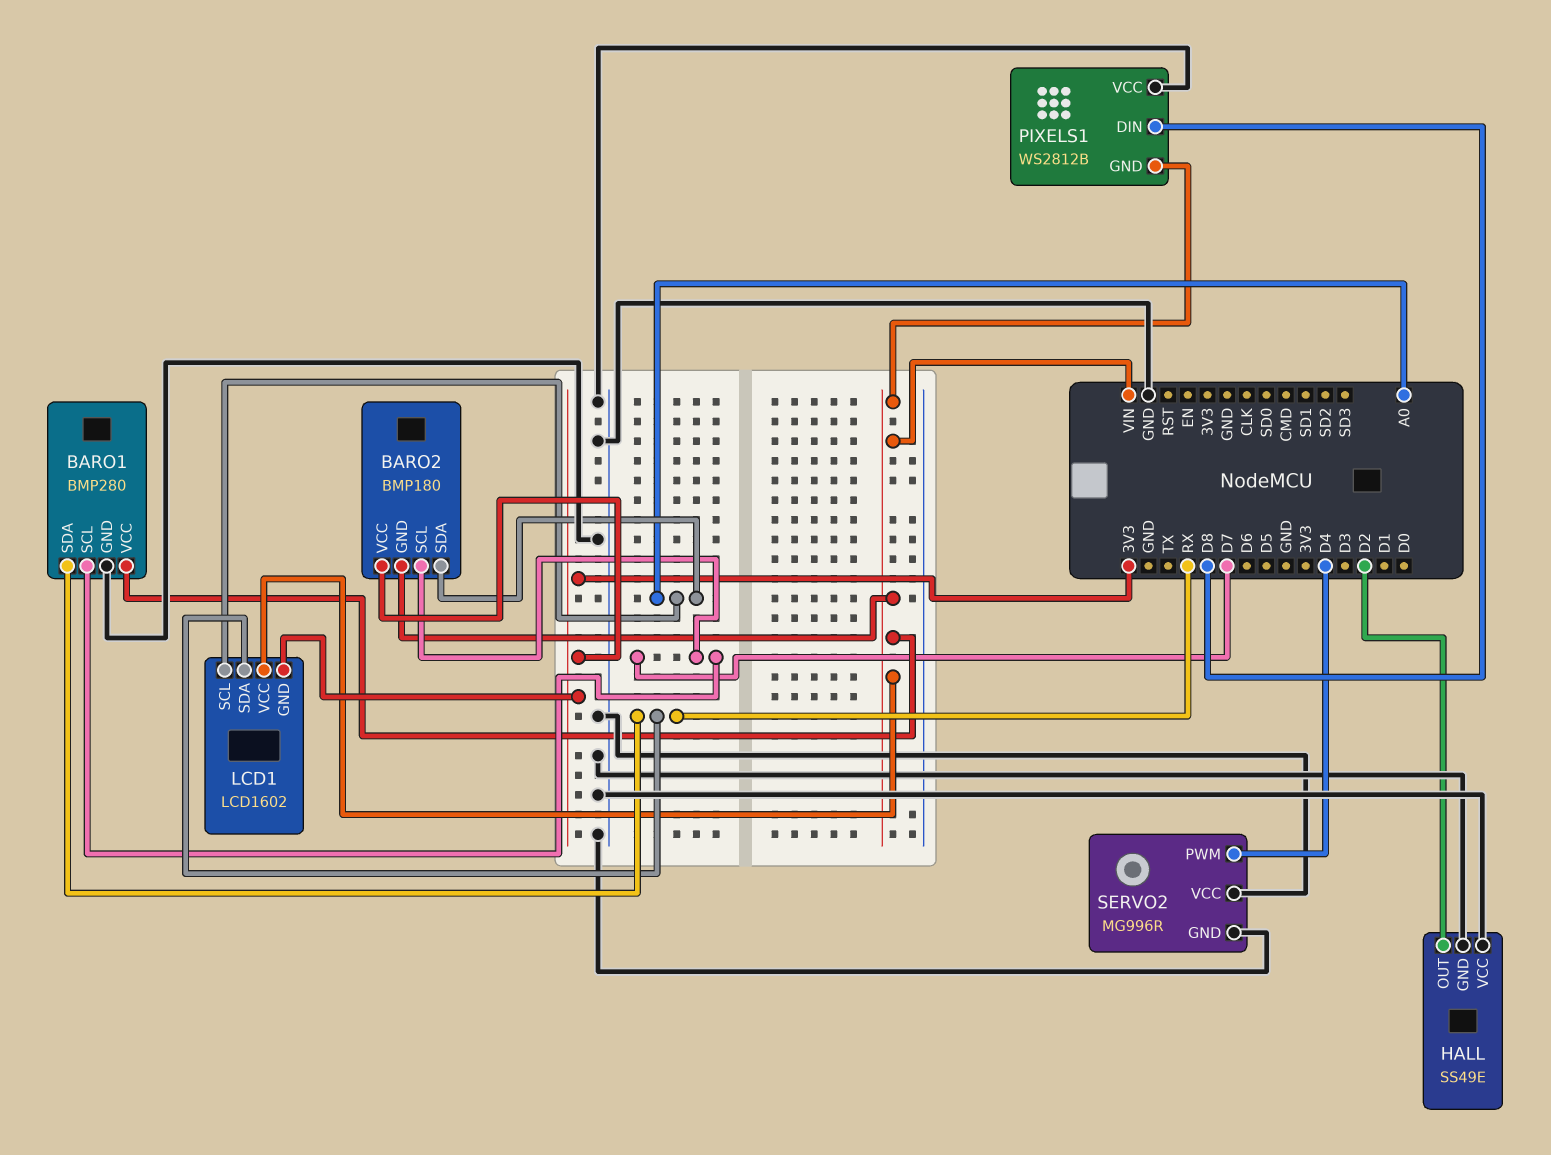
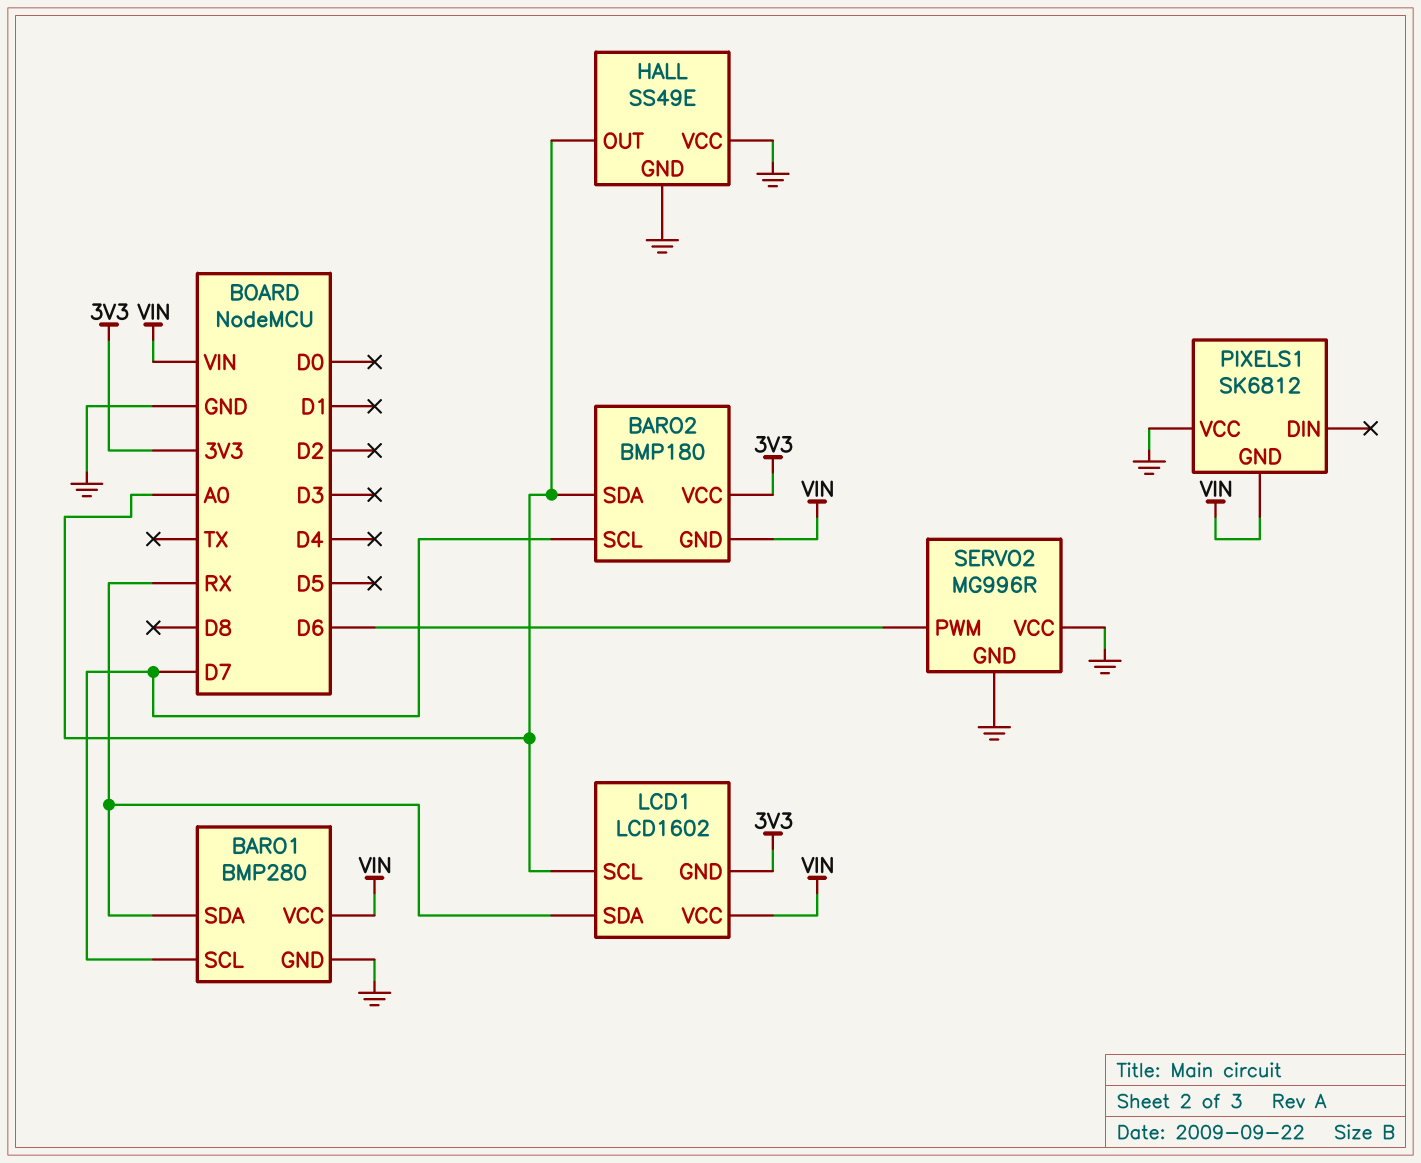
HALL pin OUT: D2 -> A0
PIXELS1: WS2812B -> SK6812
PIXELS1 pin DIN: D8 -> none
SERVO2 pin PWM: D4 -> D6

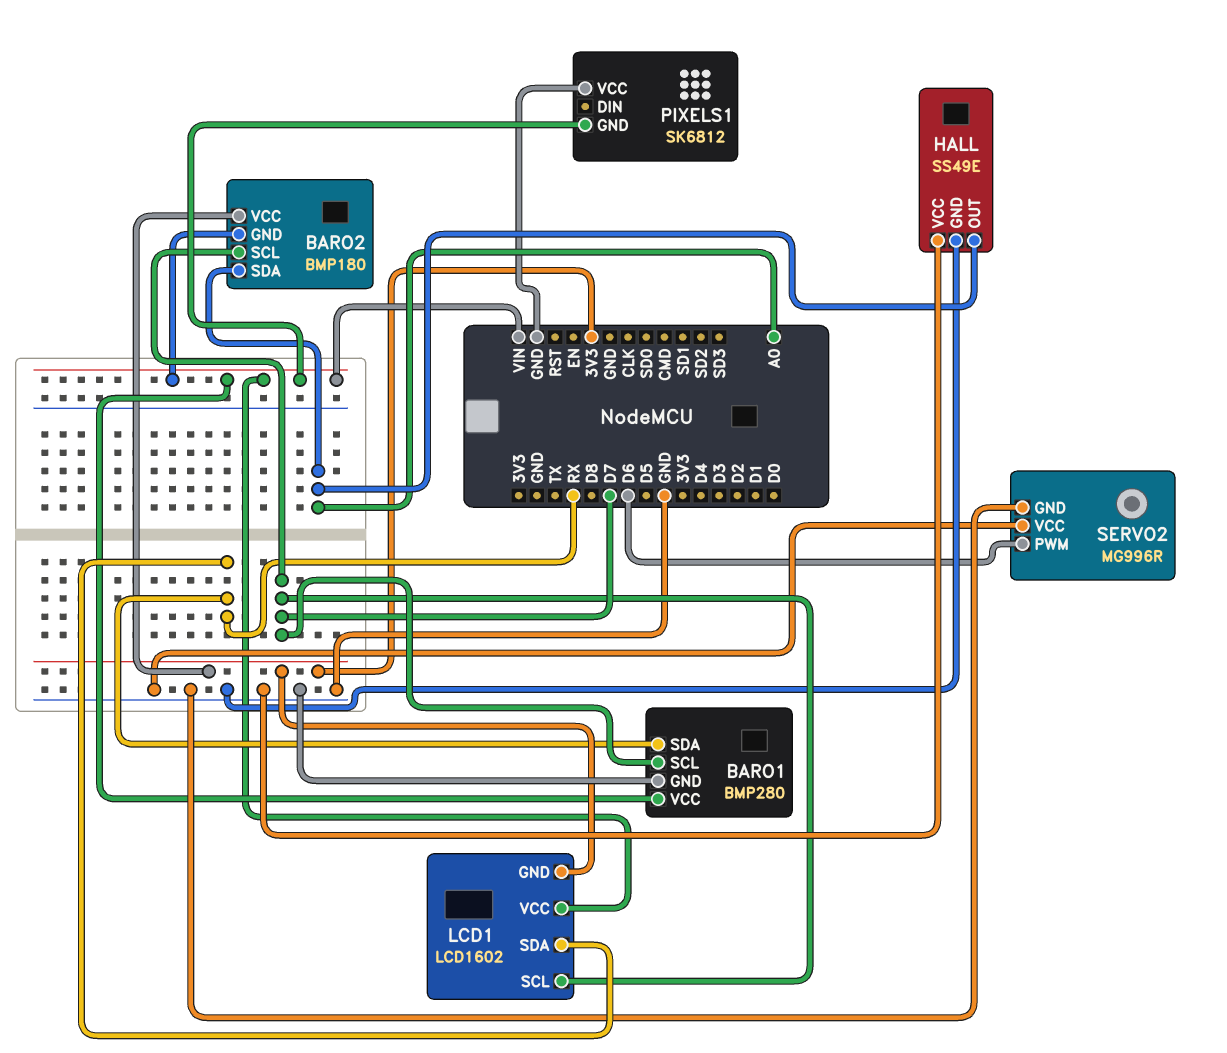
LCD1 pin SCL: A0 -> D7

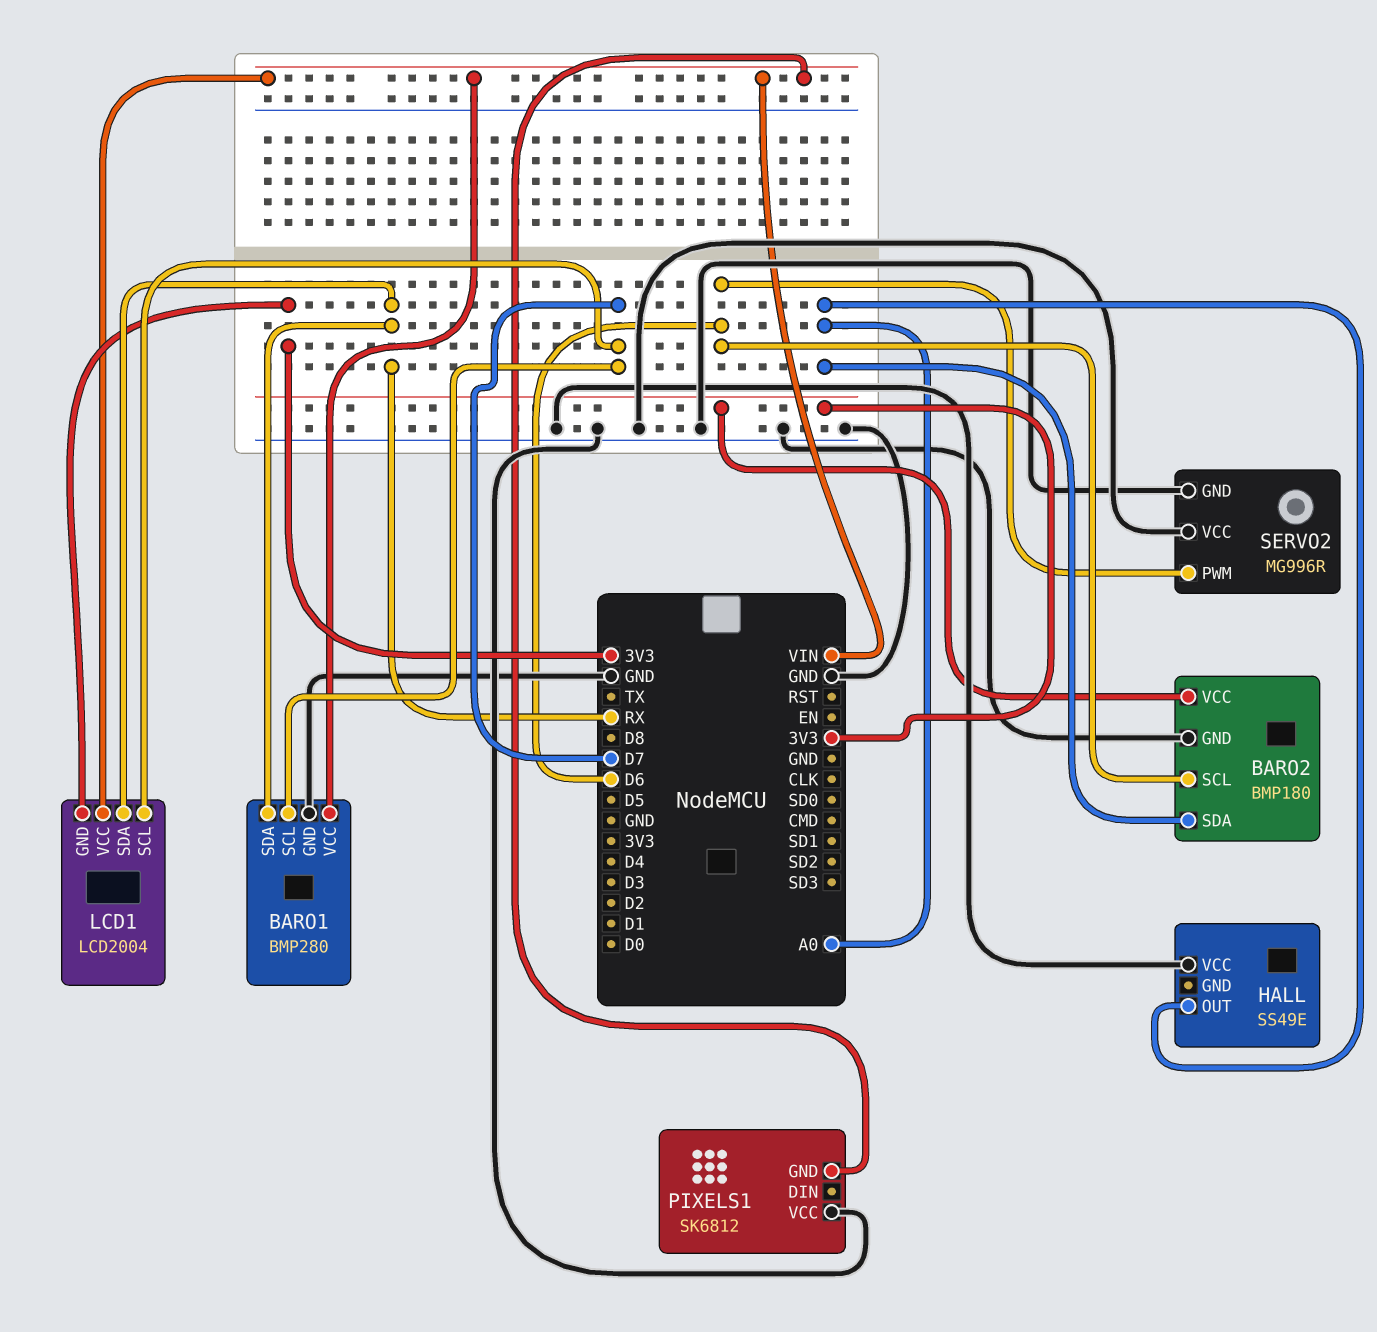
BARO2 pin GND: VIN -> GND
BARO2 pin SCL: D7 -> D6
HALL pin GND: GND -> none
LCD1: LCD1602 -> LCD2004

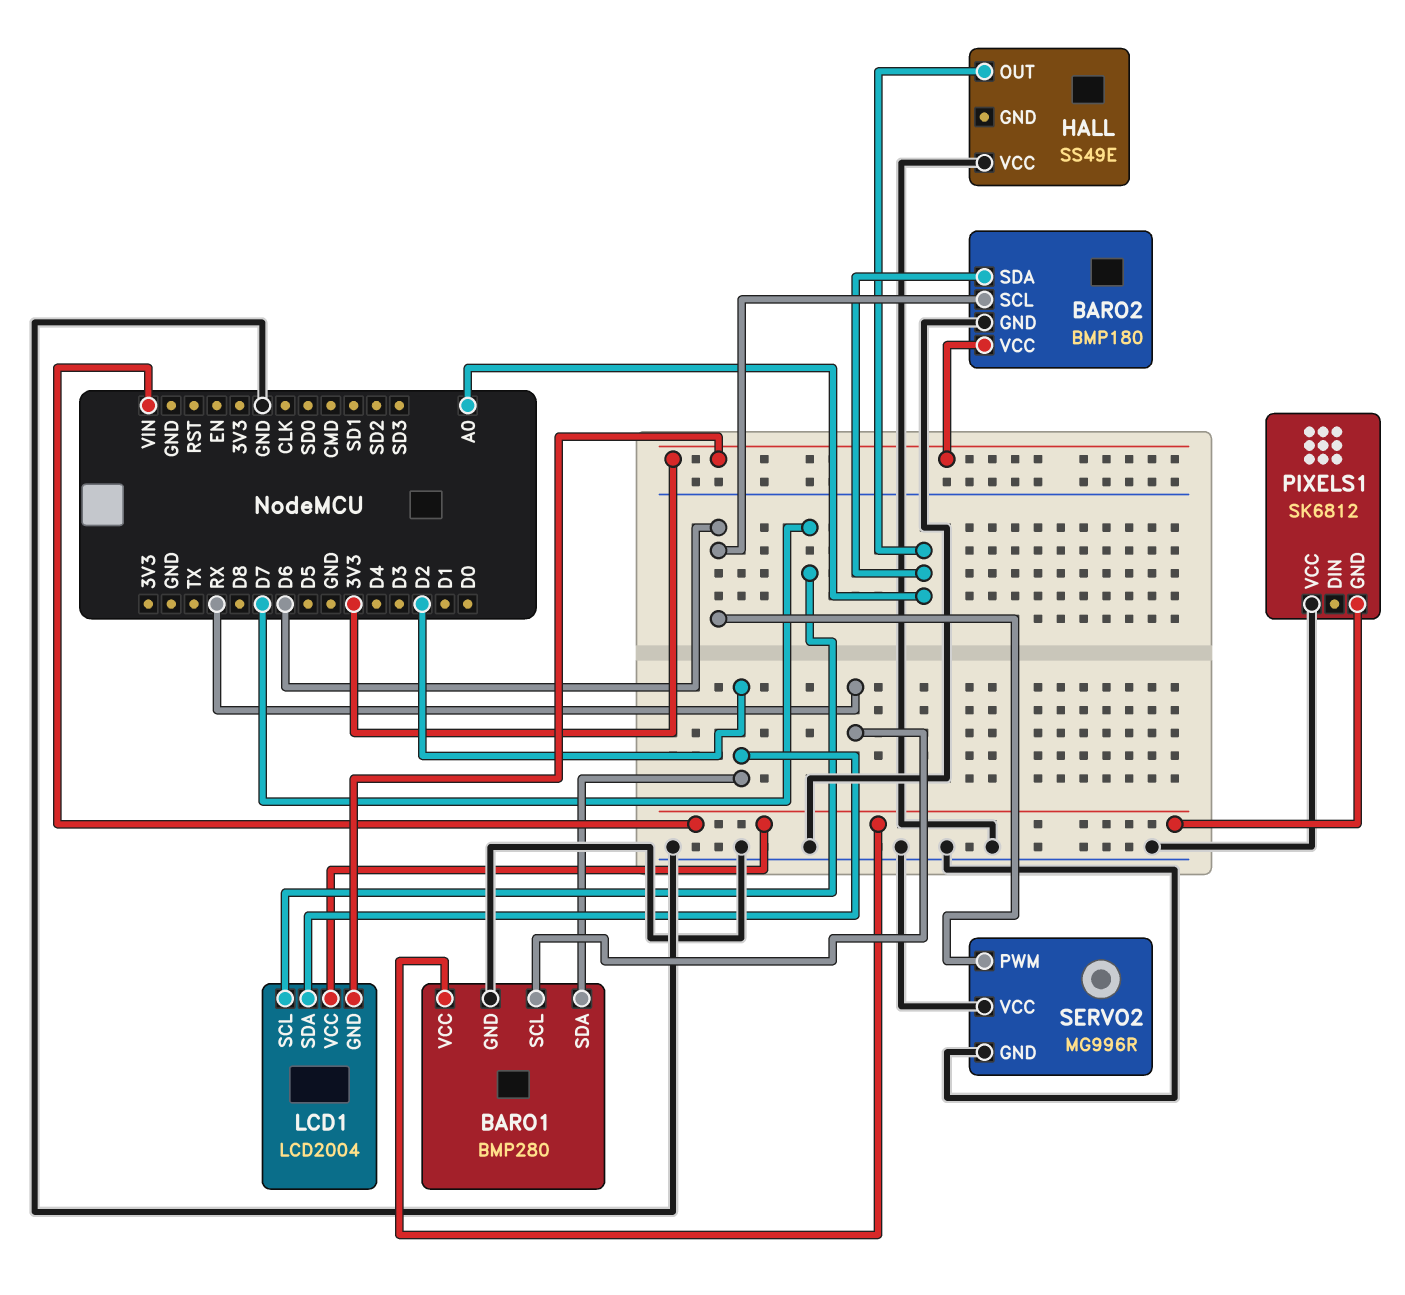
BARO1 pin SCL: D7 -> RX
BARO1 pin SDA: RX -> D2
LCD1 pin SDA: RX -> D2

